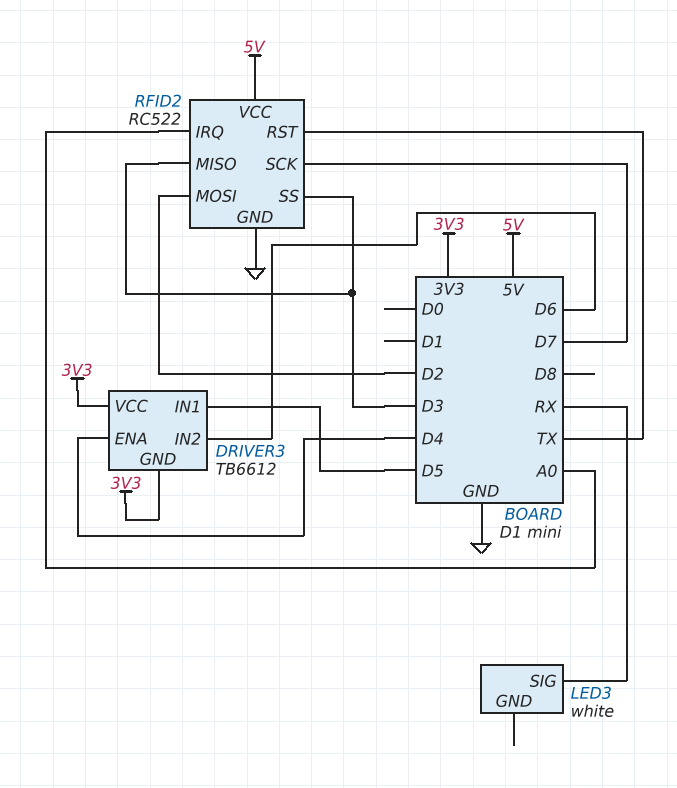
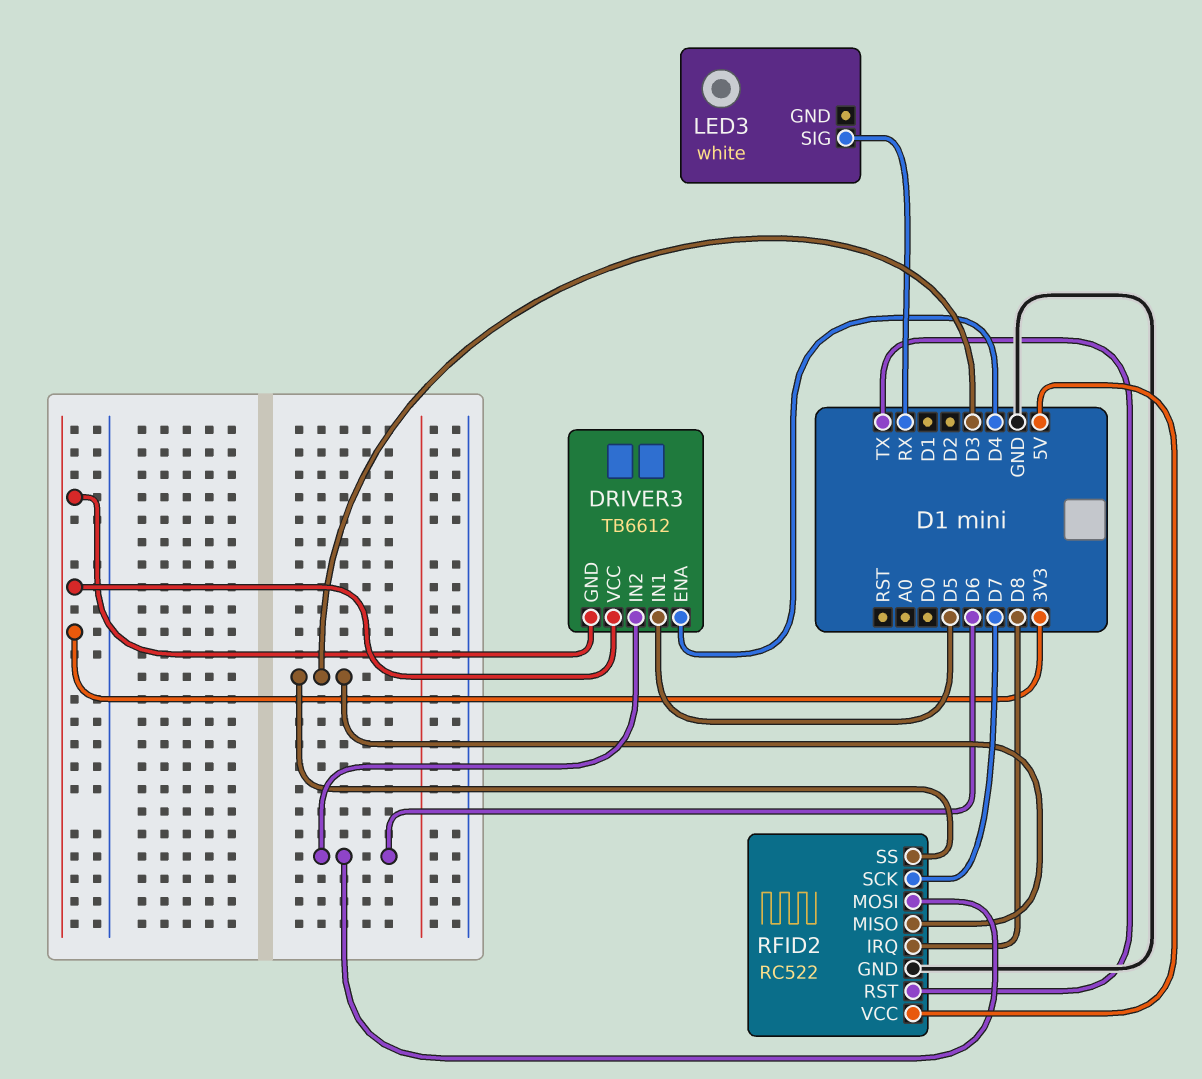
RFID2 pin IRQ: A0 -> D8
RFID2 pin MOSI: D2 -> D6

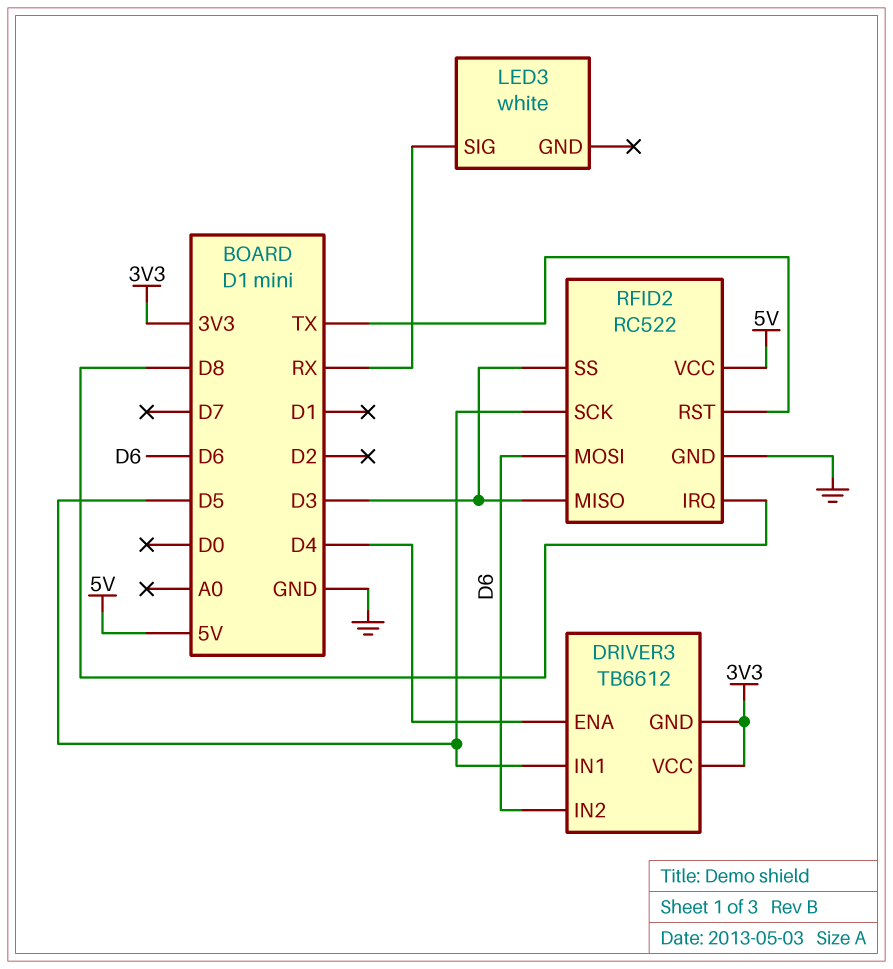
RFID2 pin SCK: D7 -> D5

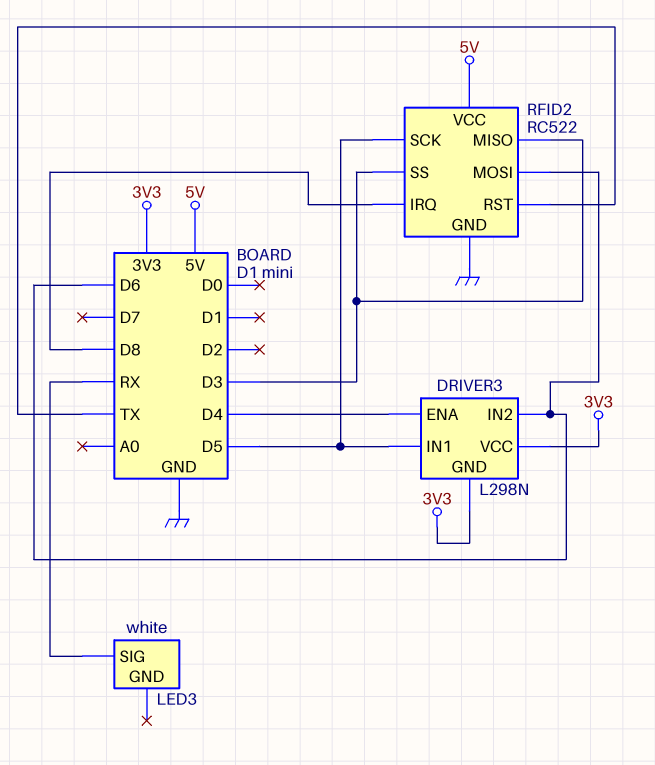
DRIVER3: TB6612 -> L298N

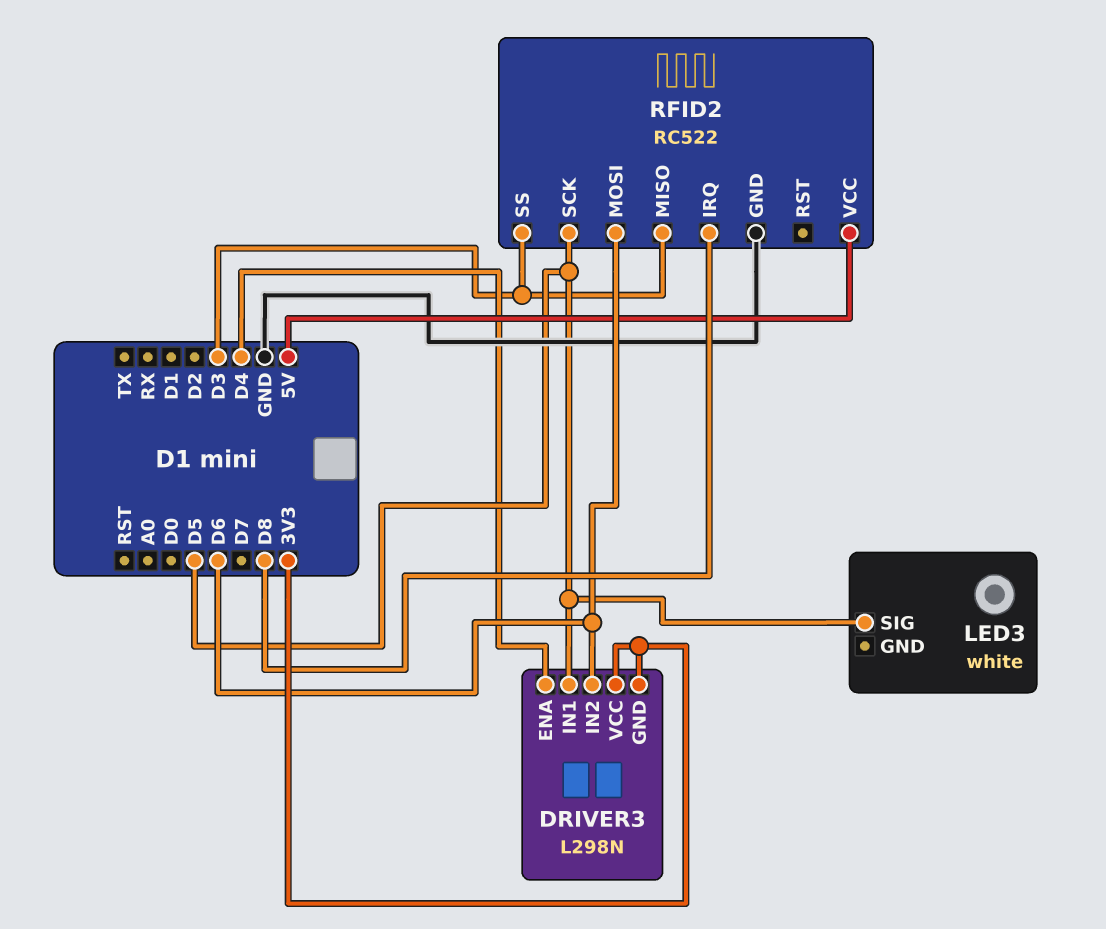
LED3 pin SIG: RX -> D5
RFID2 pin RST: TX -> none

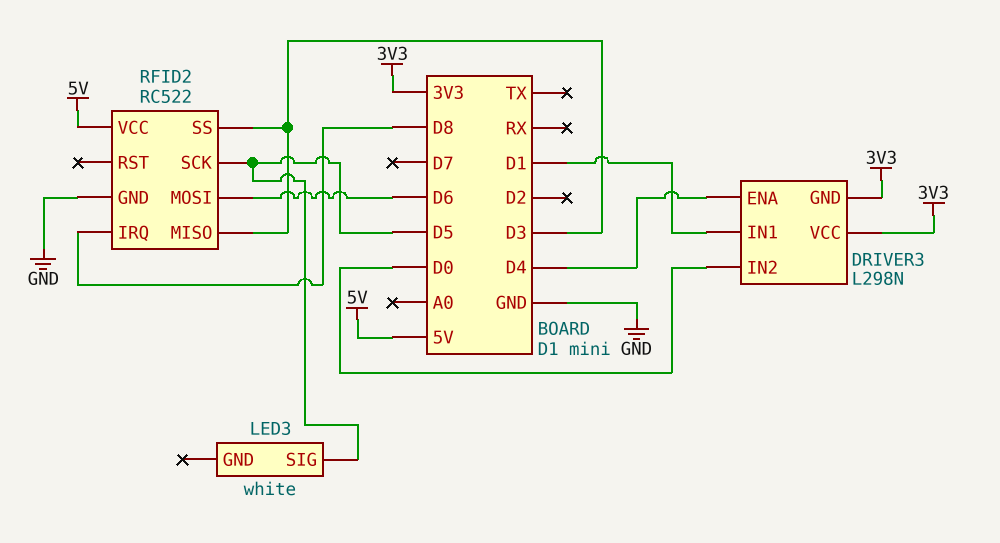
DRIVER3 pin IN1: D5 -> D1
DRIVER3 pin IN2: D6 -> D0

